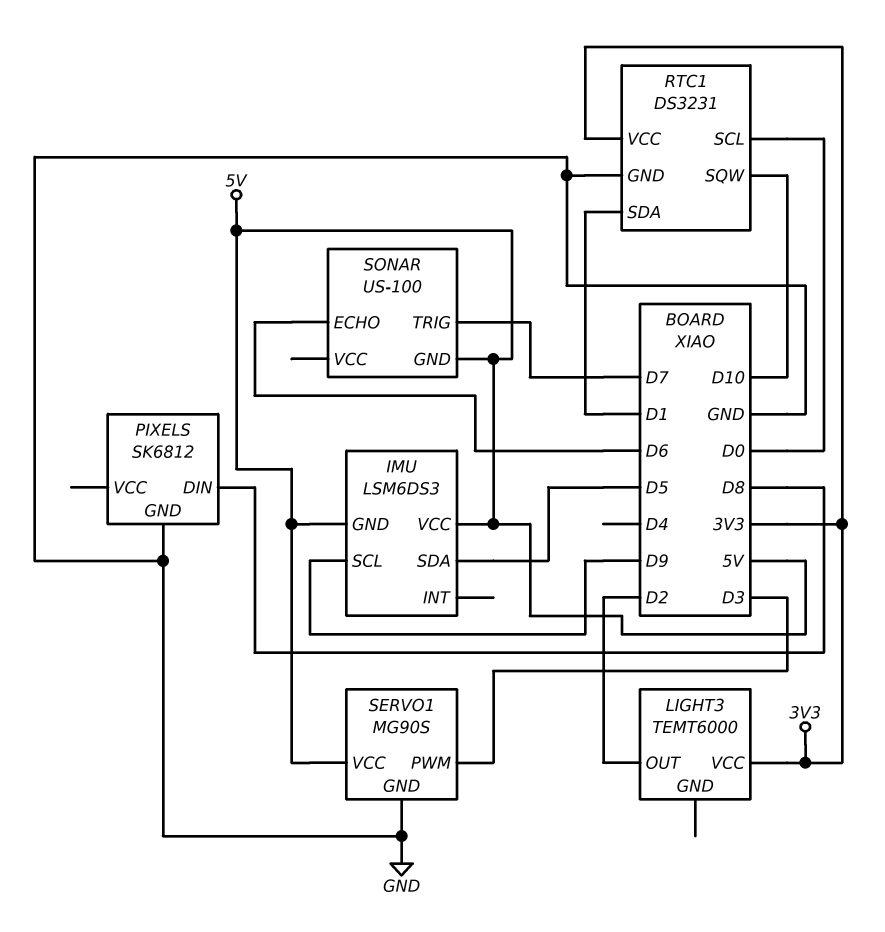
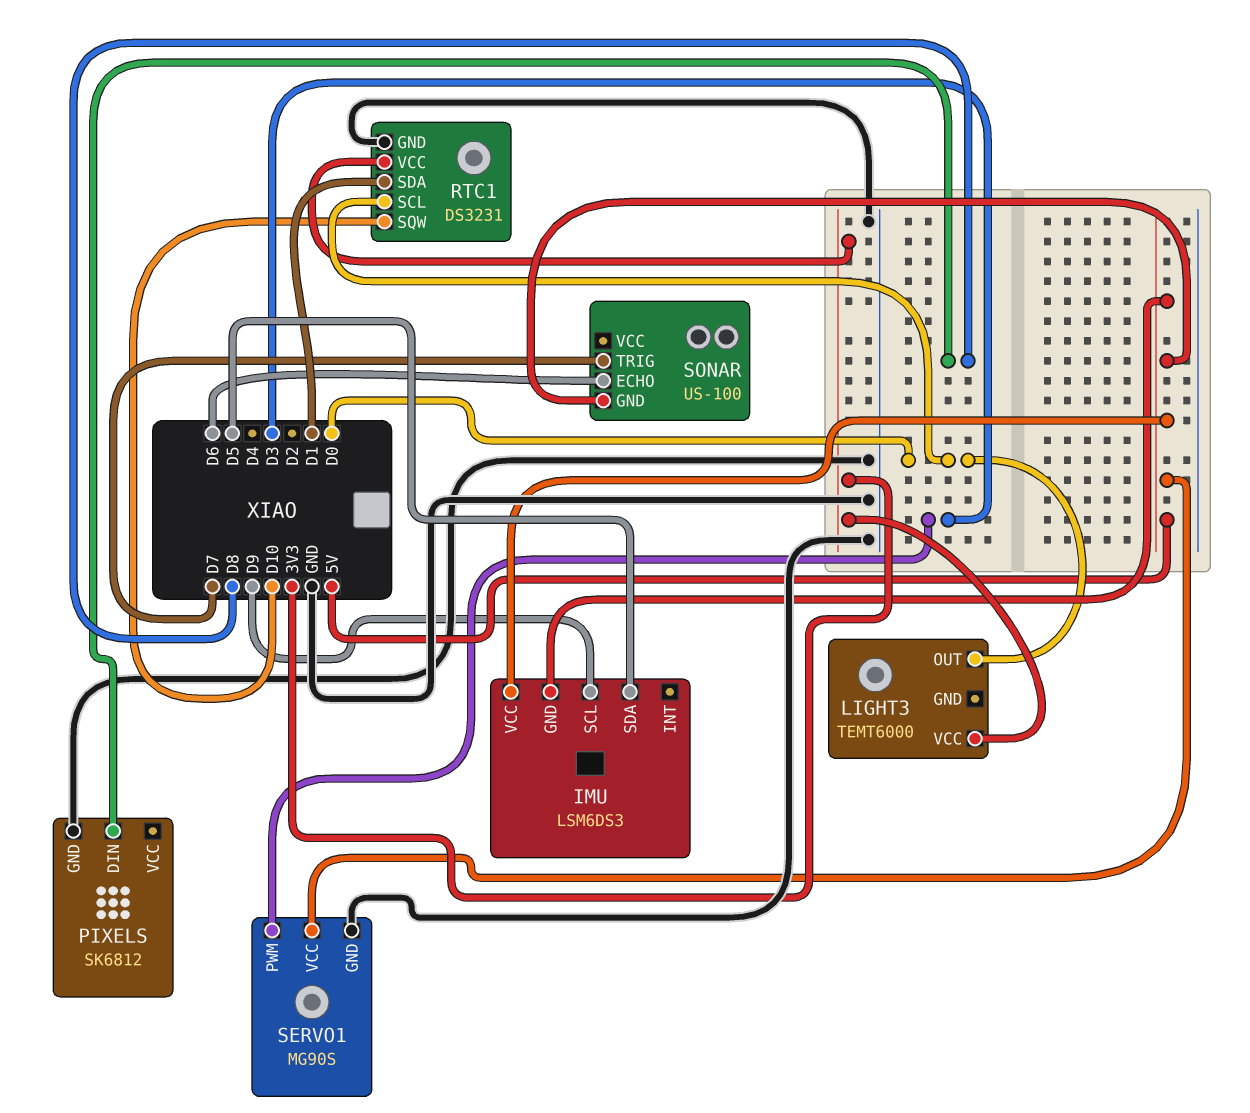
LIGHT3 pin OUT: D2 -> D0

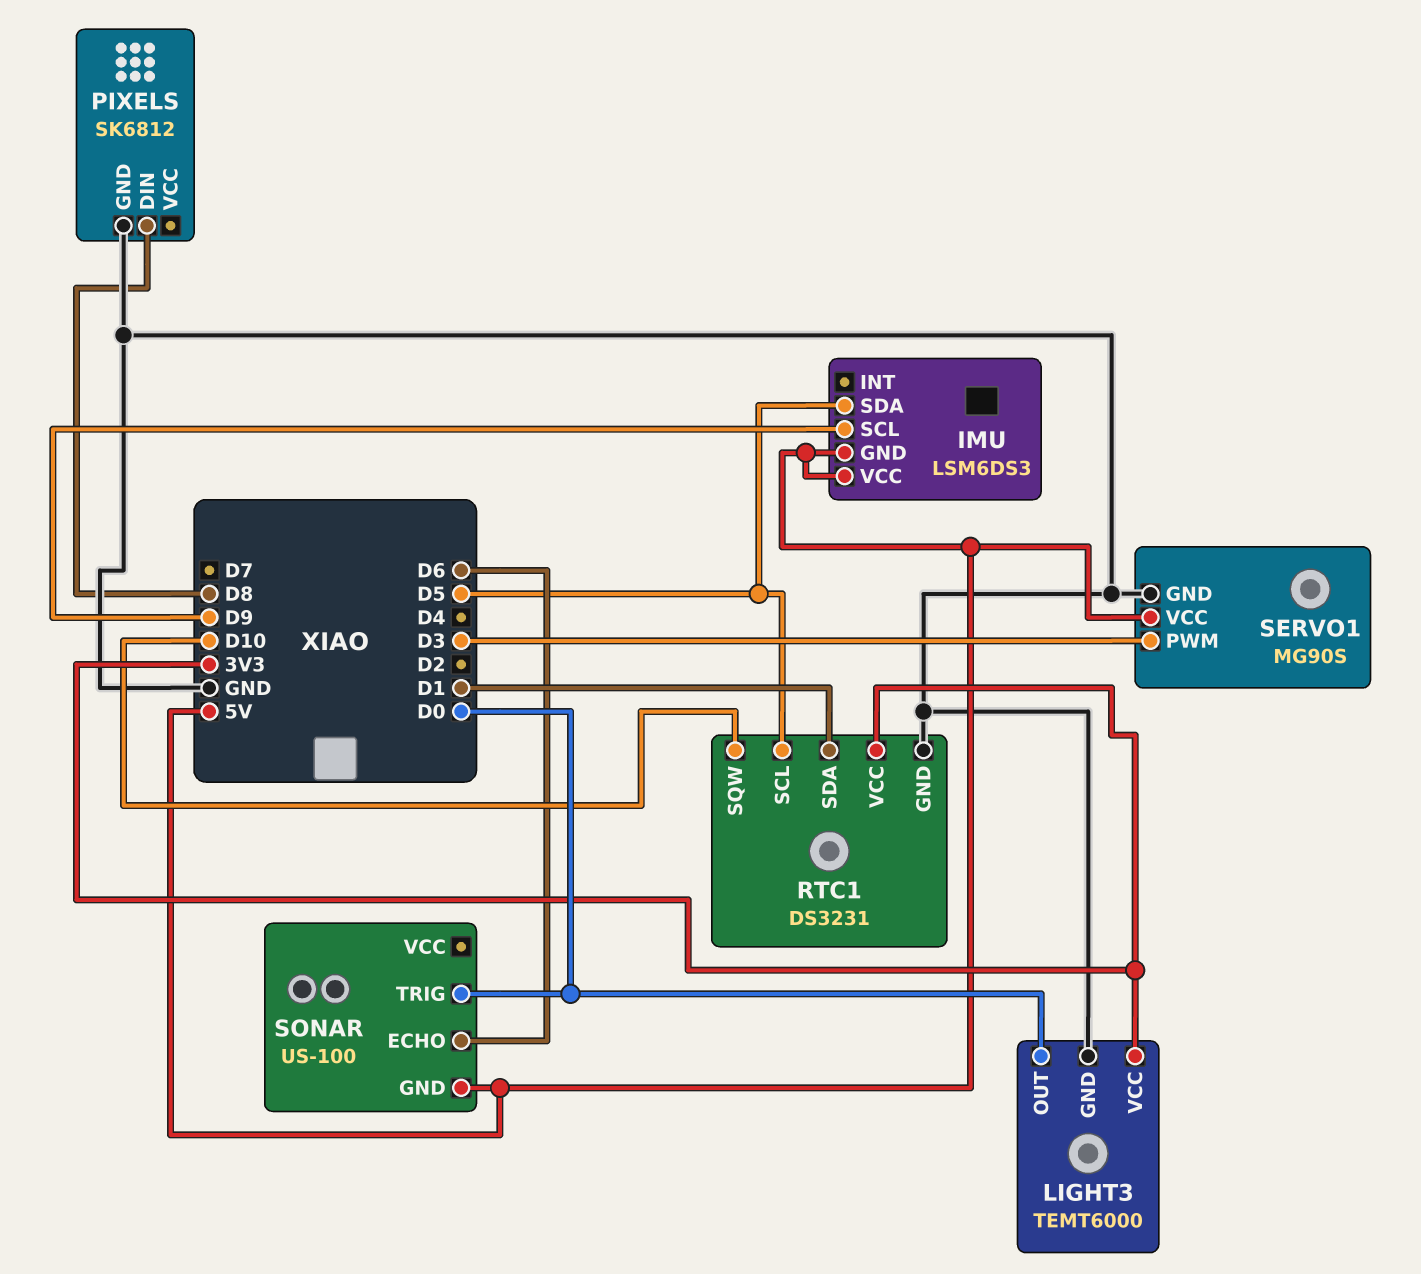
LIGHT3 pin GND: none -> GND
RTC1 pin SCL: D0 -> D5
SONAR pin TRIG: D7 -> D0

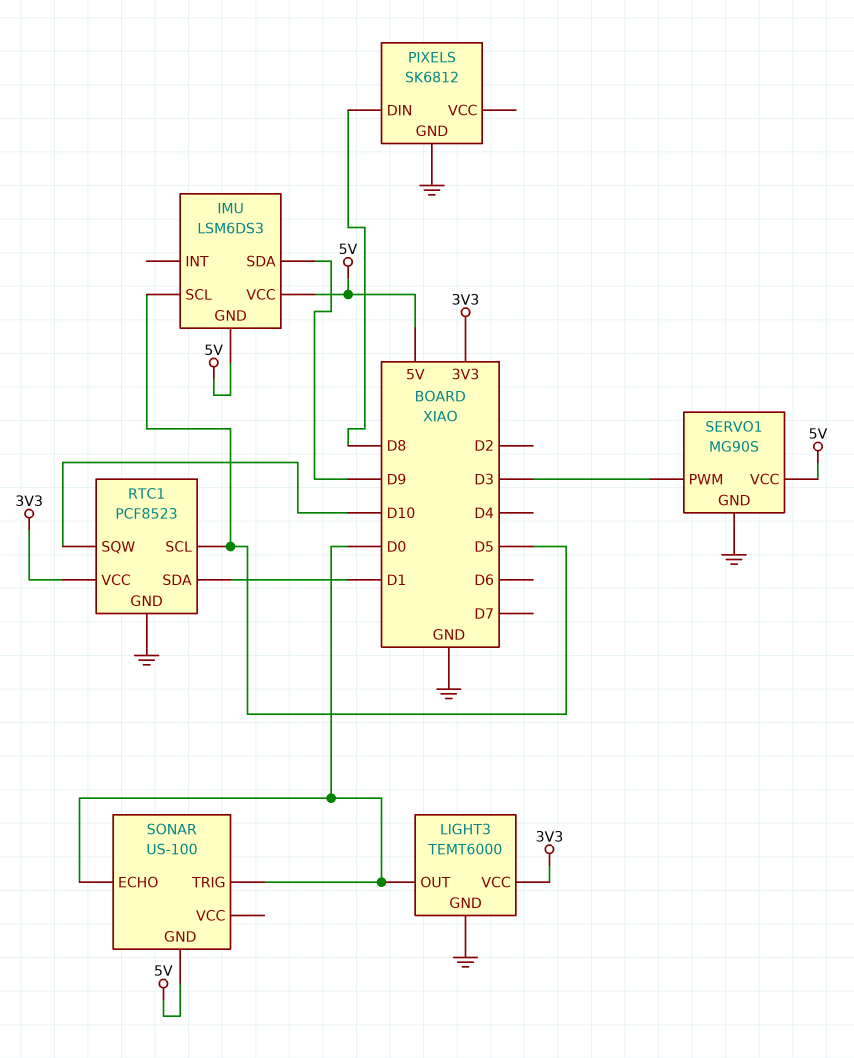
IMU pin SCL: D9 -> D5
IMU pin SDA: D5 -> D9
RTC1: DS3231 -> PCF8523
SONAR pin ECHO: D6 -> D0

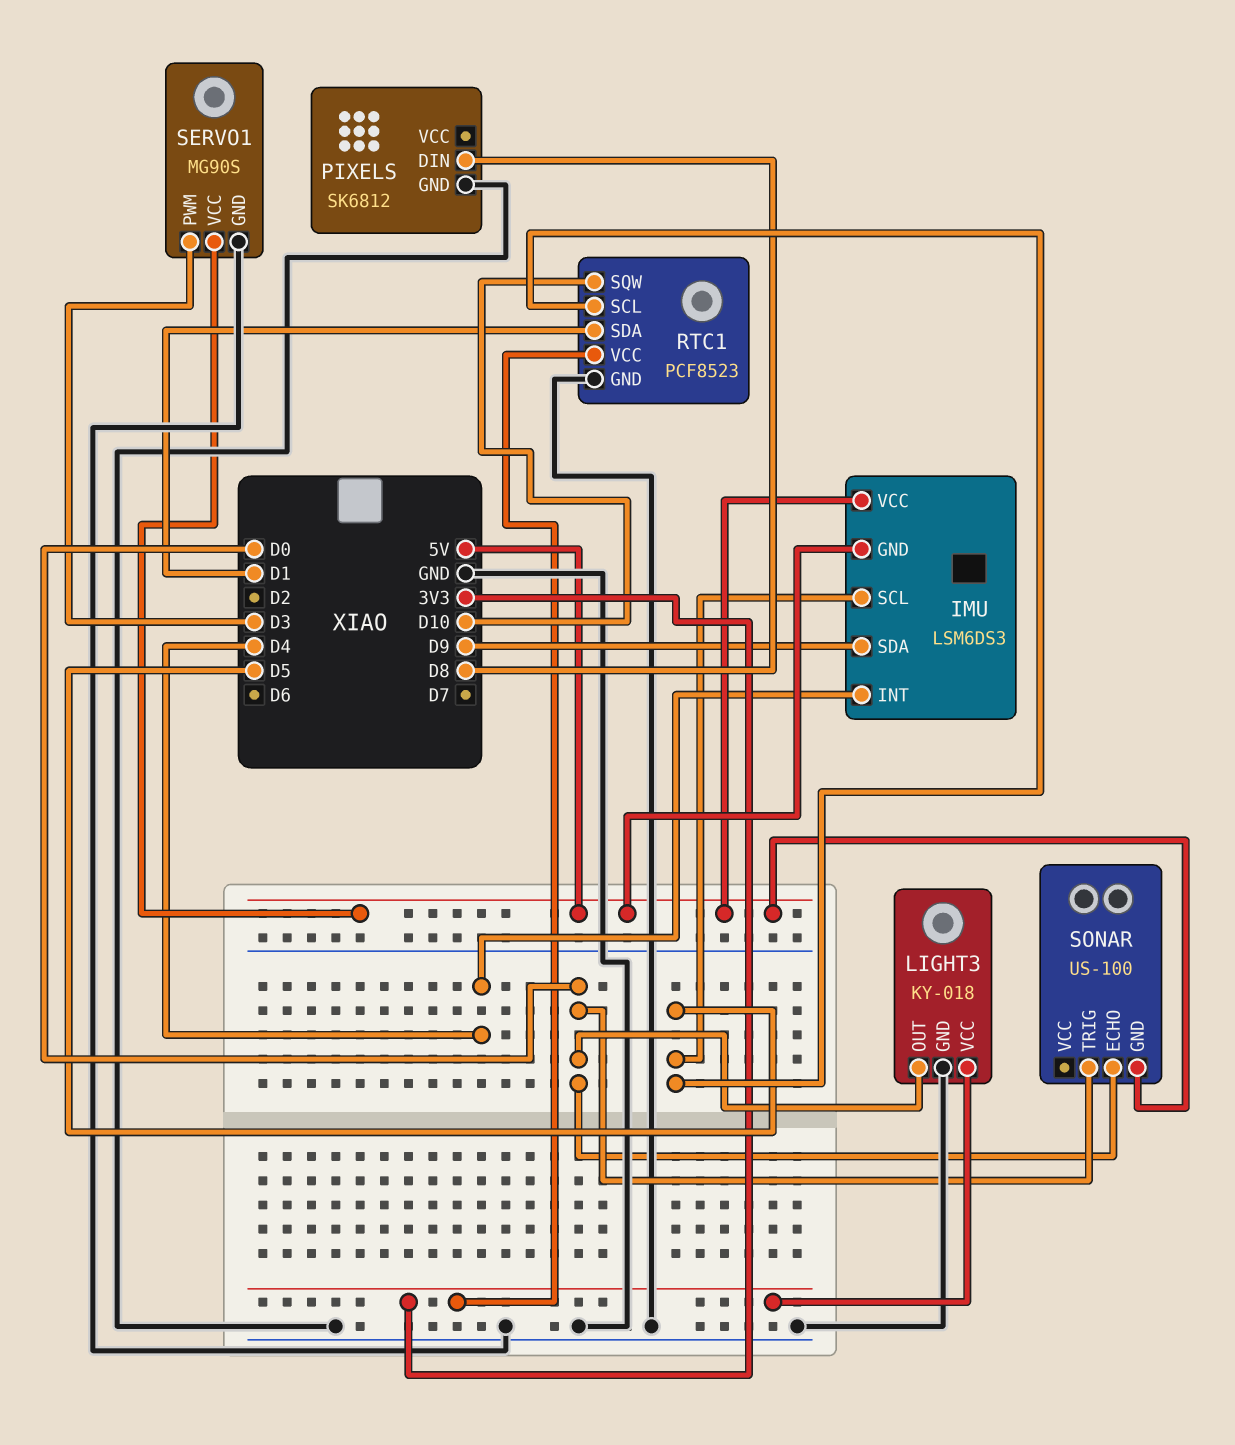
IMU pin INT: none -> D4
LIGHT3: TEMT6000 -> KY-018

